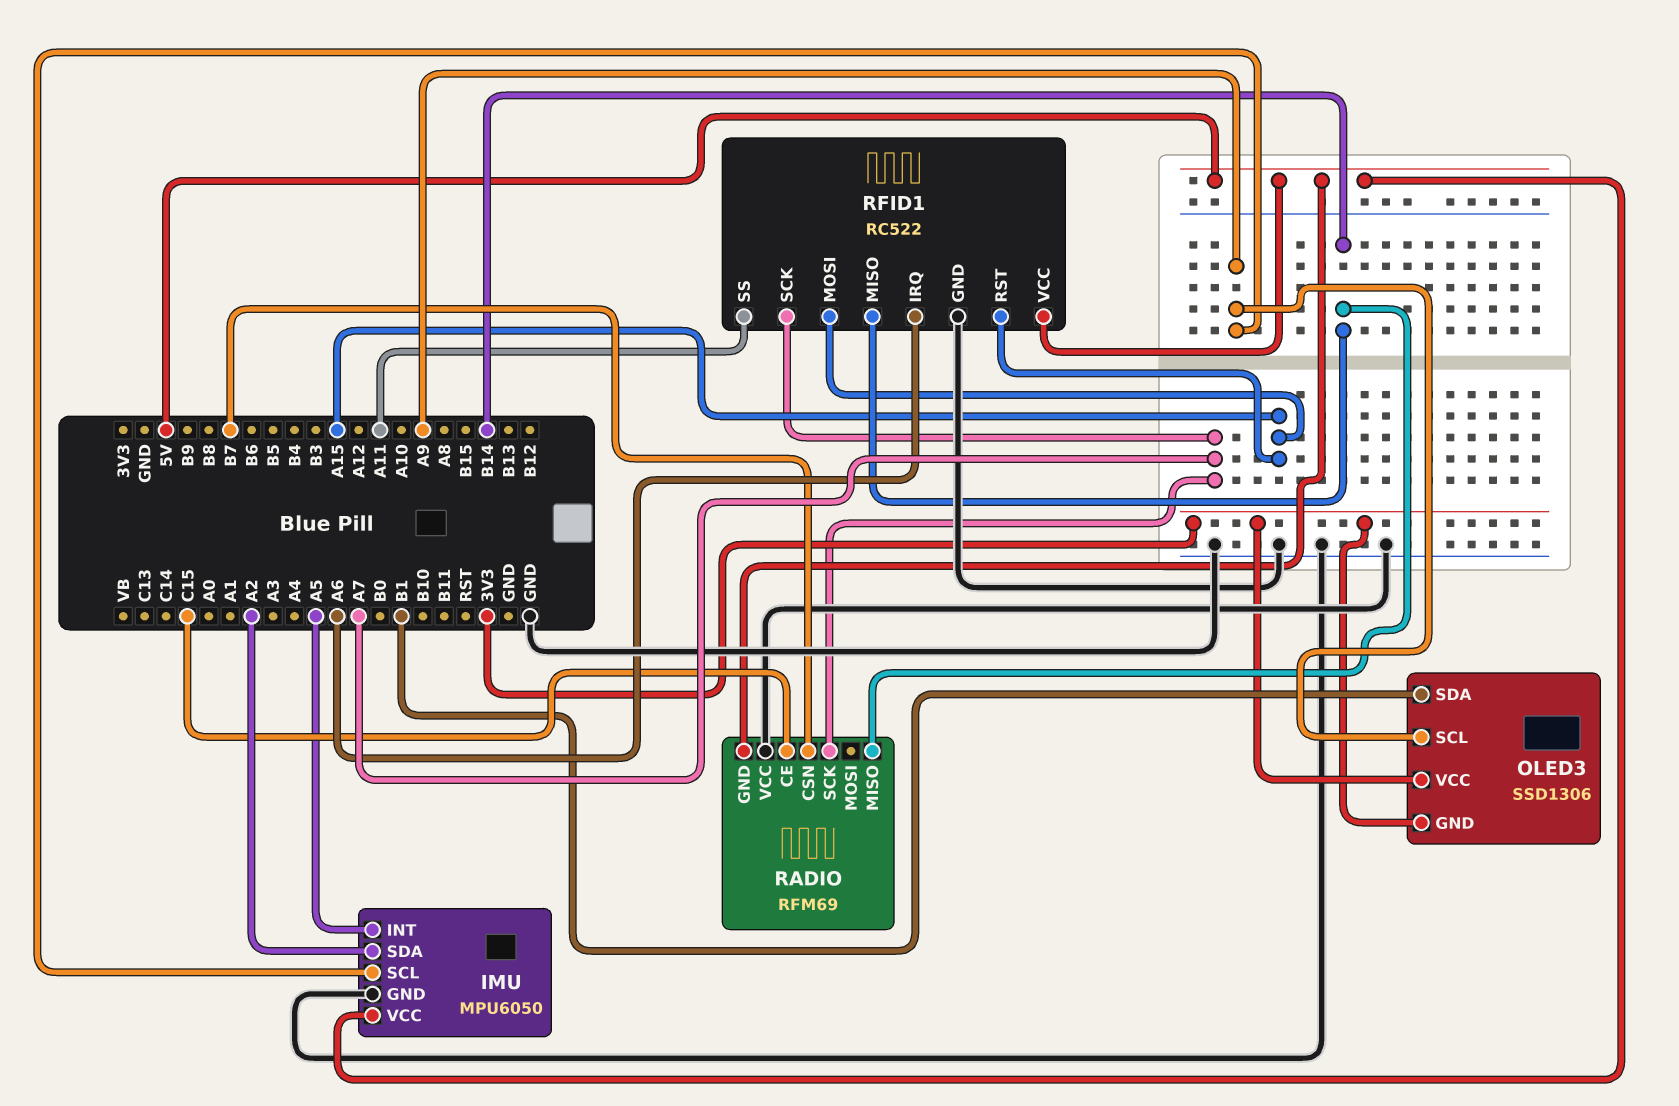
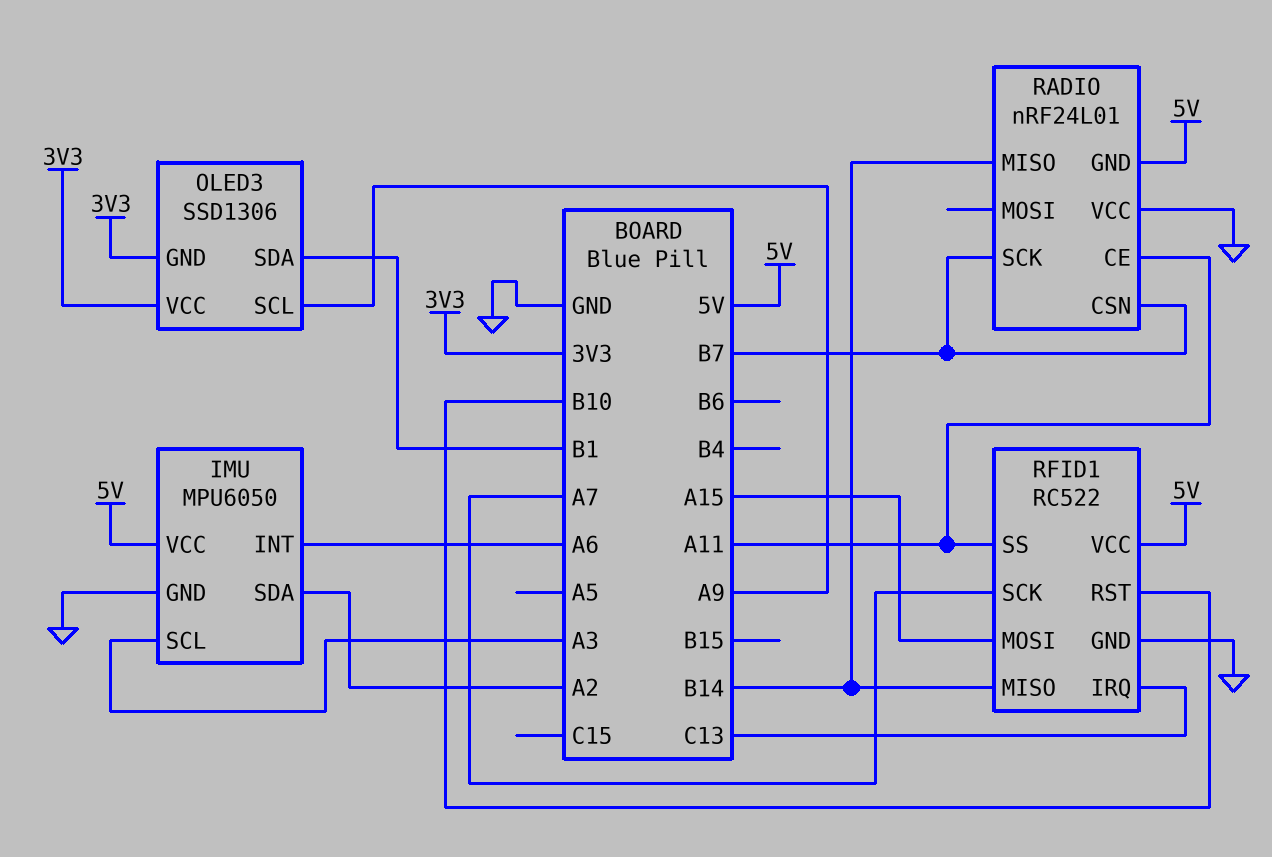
IMU pin INT: A5 -> A6
IMU pin SCL: A9 -> A3
RADIO: RFM69 -> nRF24L01
RADIO pin CE: C15 -> A11
RADIO pin SCK: A7 -> B7
RFID1 pin IRQ: A6 -> C13
RFID1 pin RST: A15 -> B10

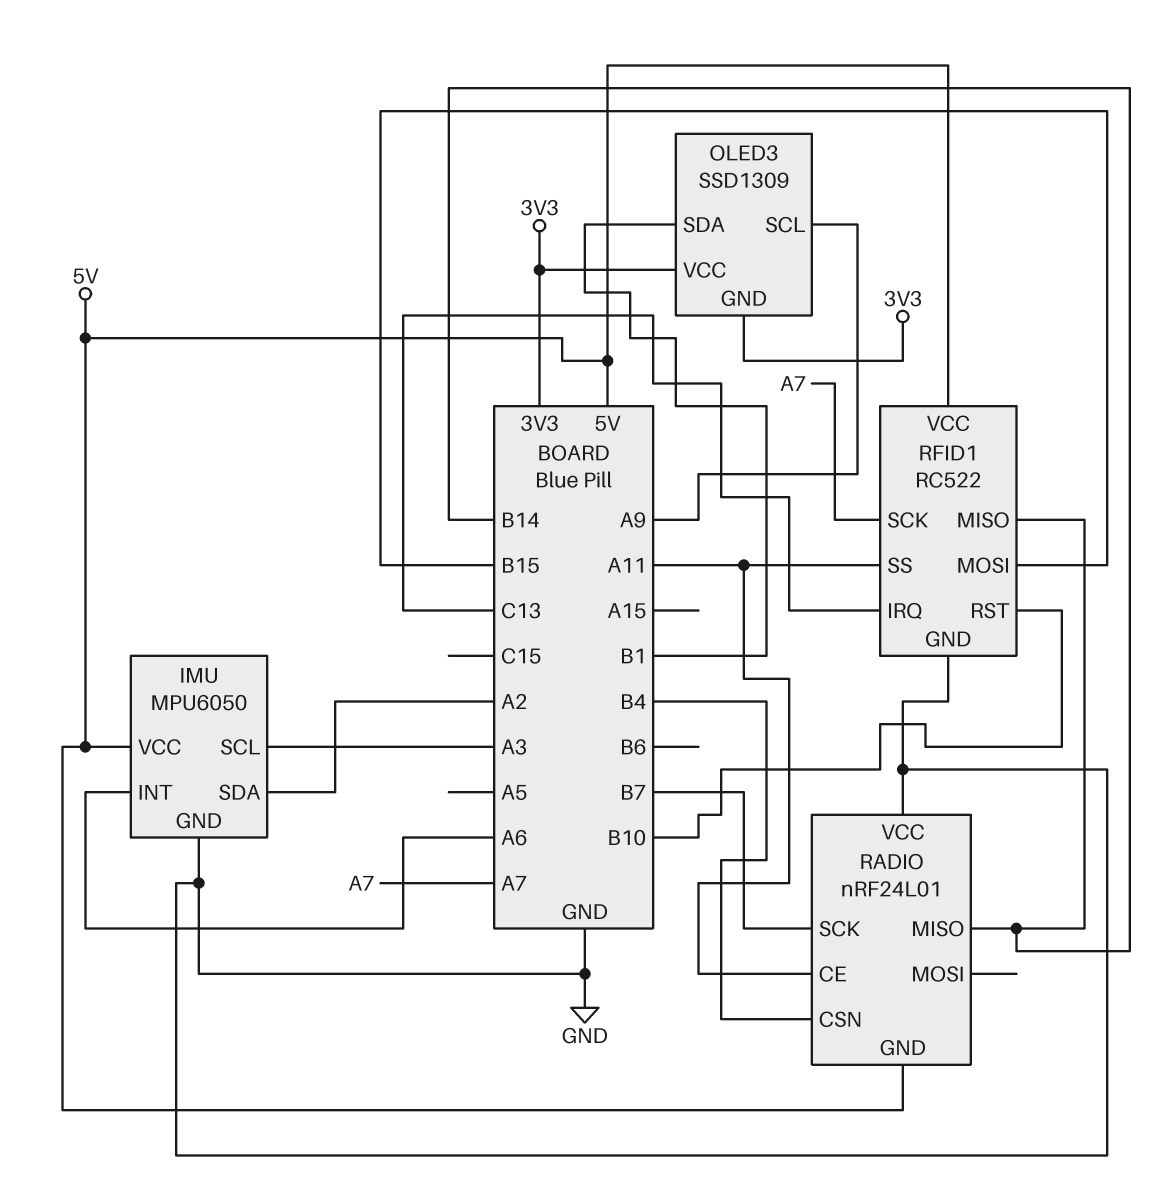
OLED3: SSD1306 -> SSD1309
RADIO pin CSN: B7 -> B4
RFID1 pin MOSI: A15 -> B15

